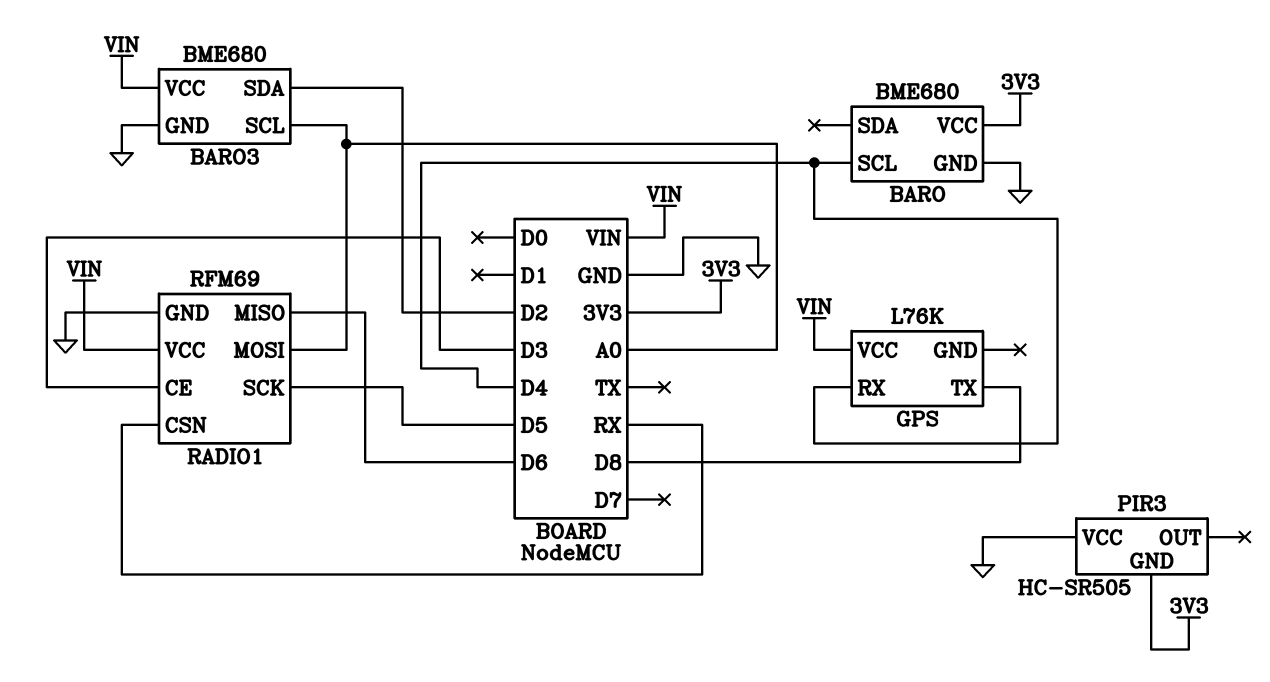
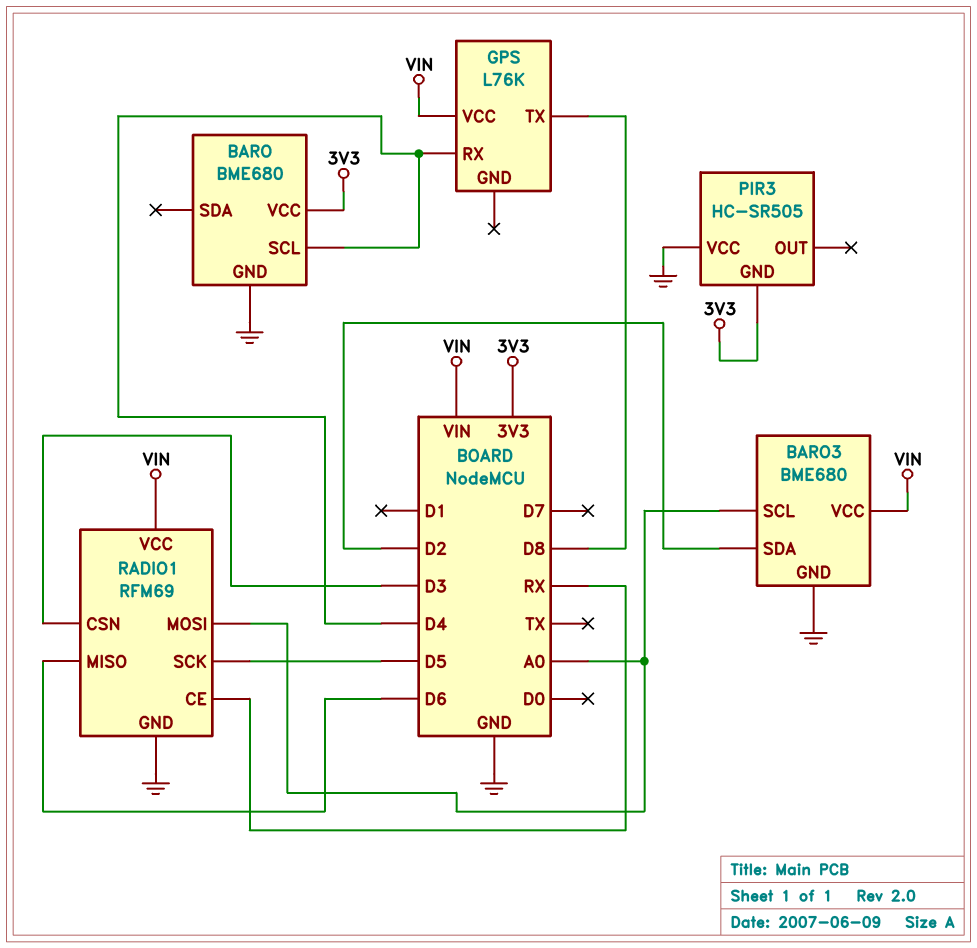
RADIO1 pin CE: D3 -> RX
RADIO1 pin CSN: RX -> D3

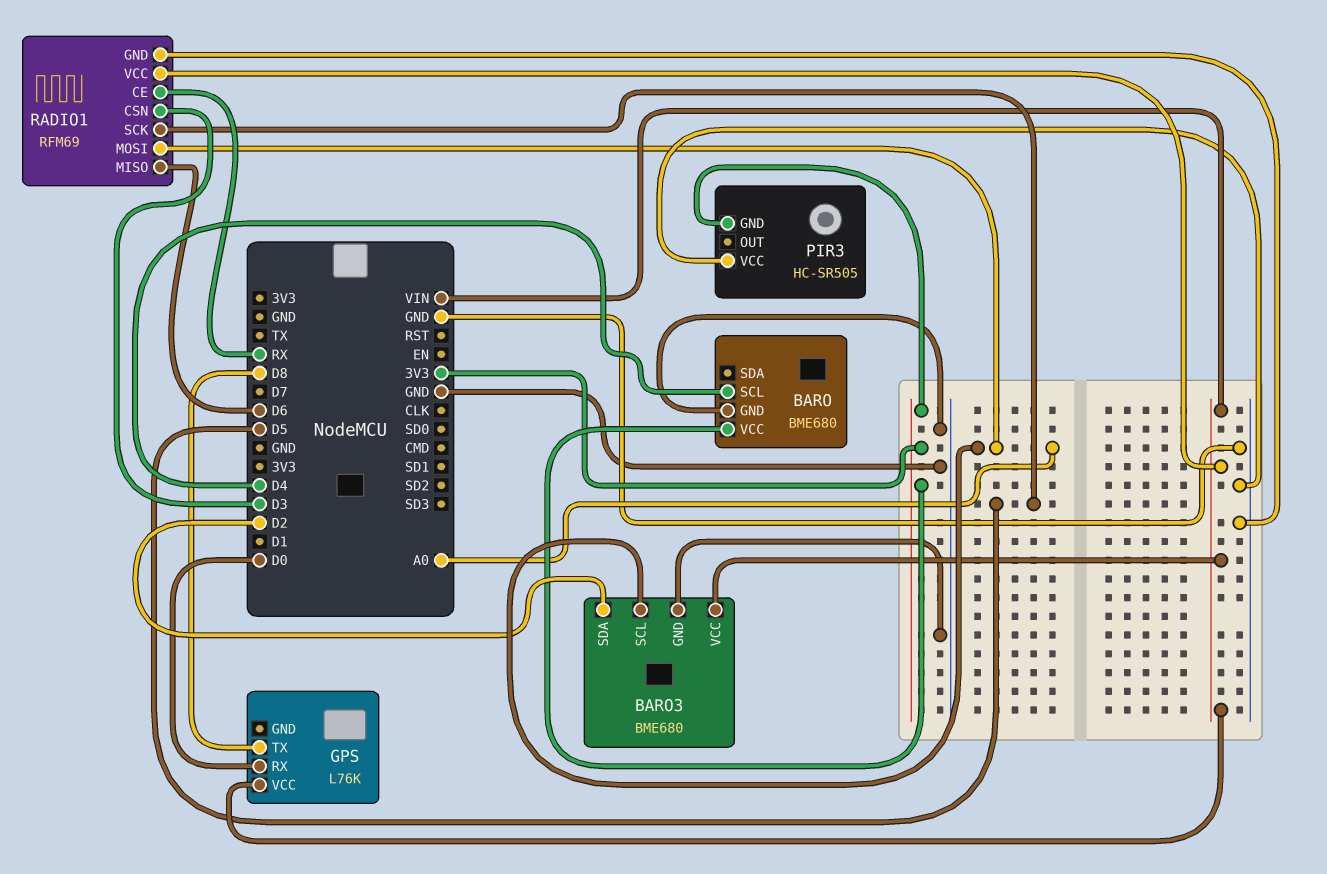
GPS pin RX: D4 -> D0

